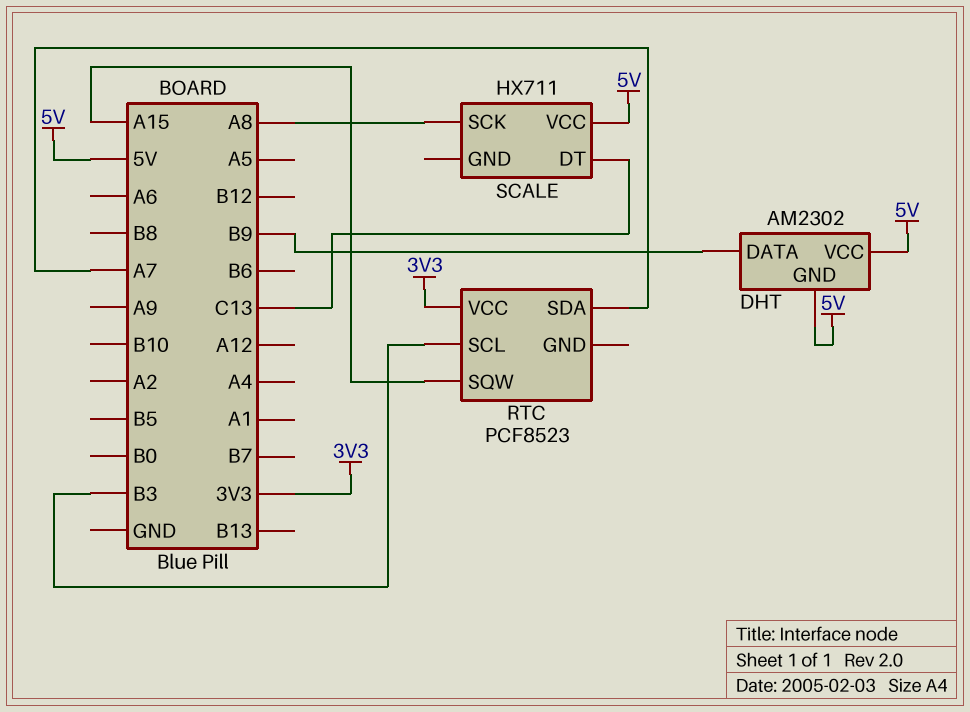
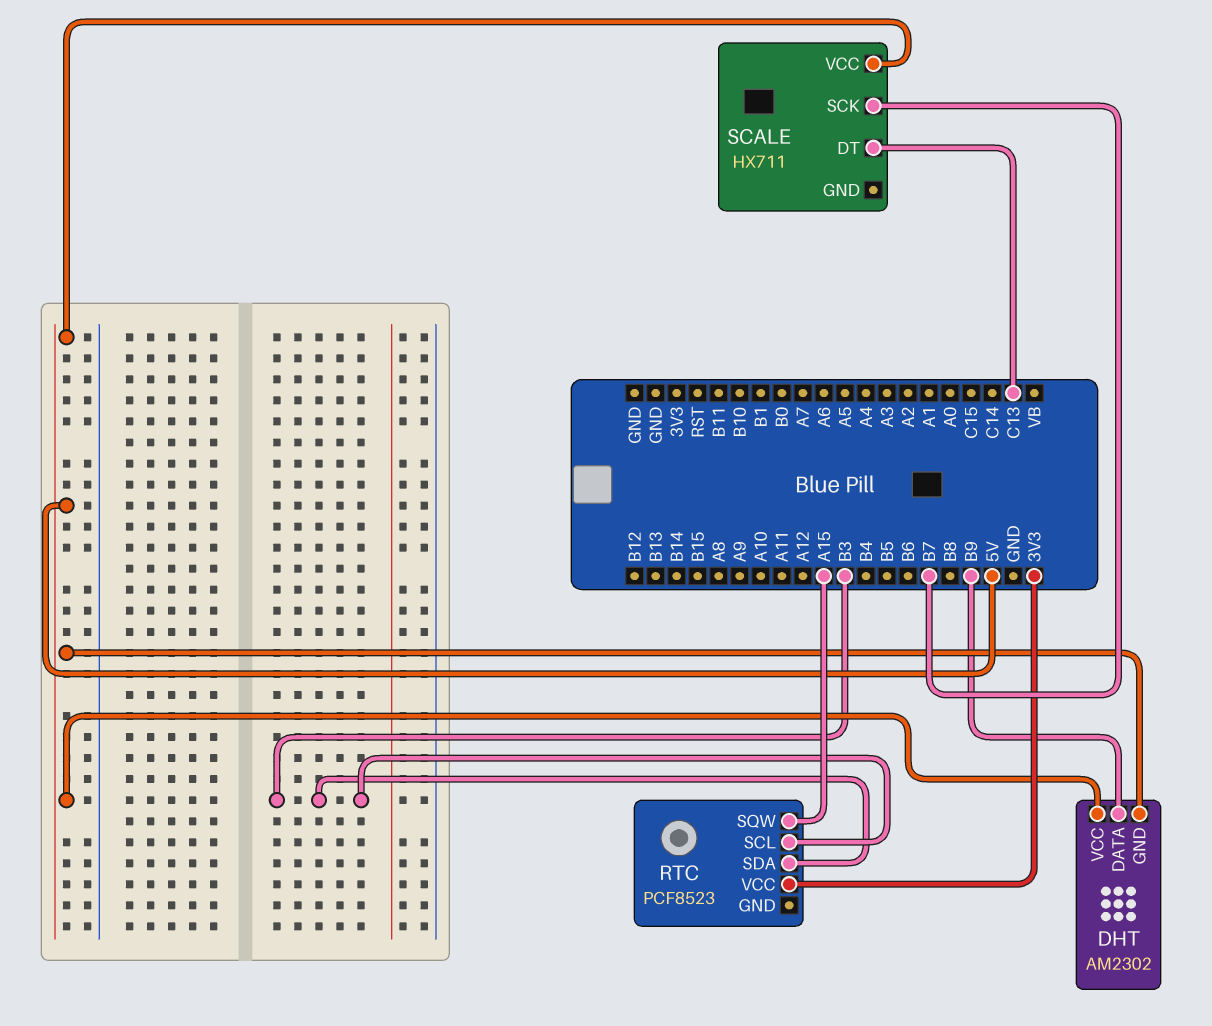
RTC pin SDA: A7 -> B3
SCALE pin SCK: A8 -> B7

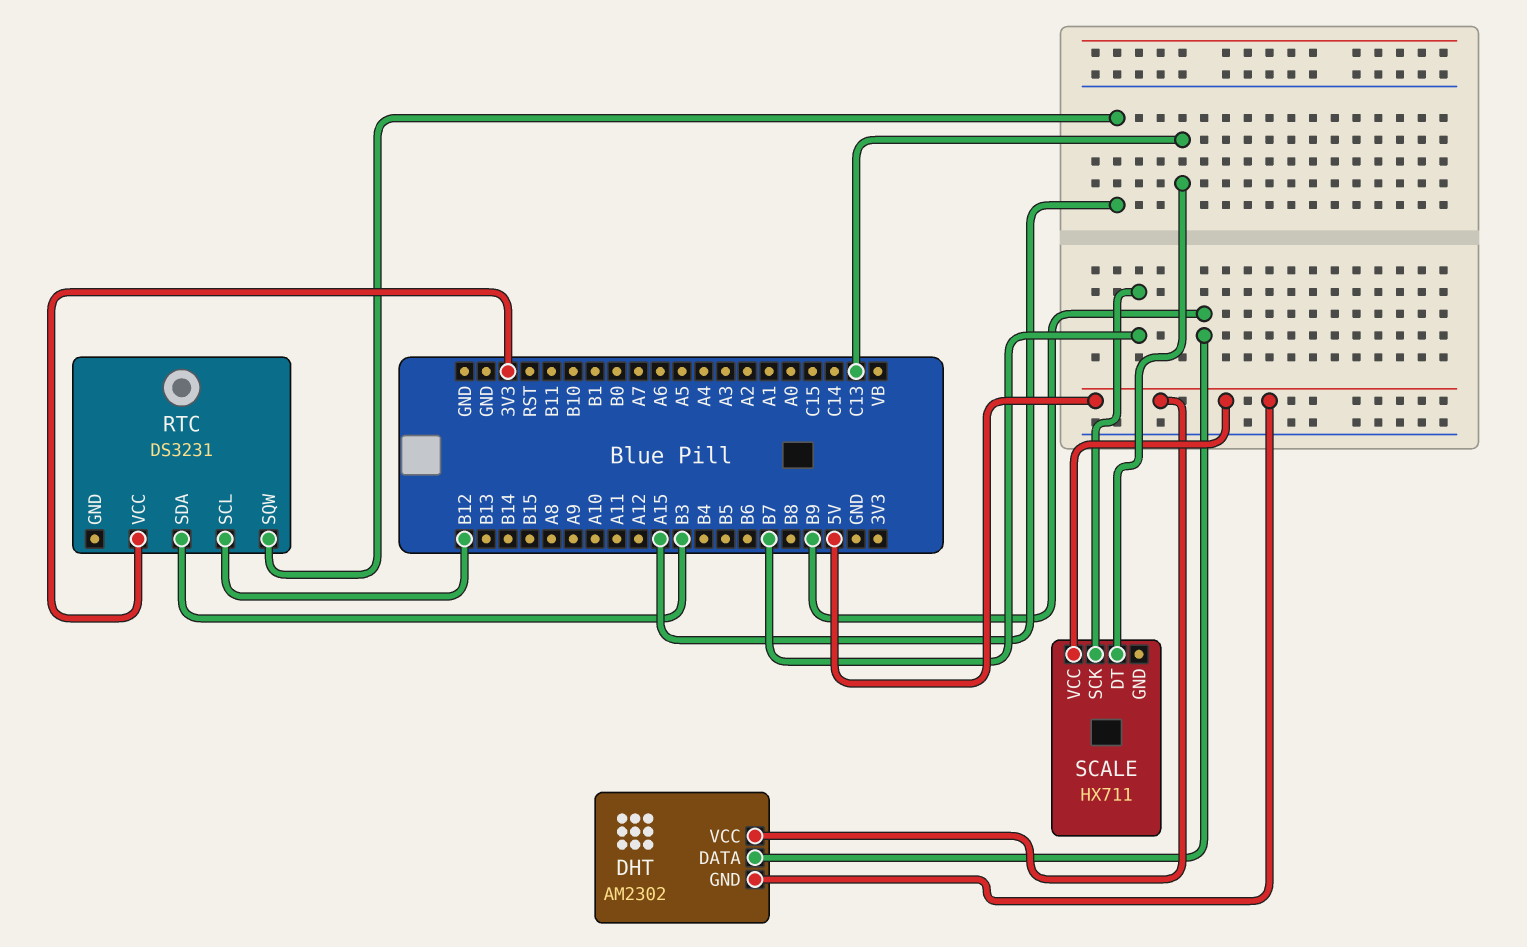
RTC: PCF8523 -> DS3231
RTC pin SCL: B3 -> B12

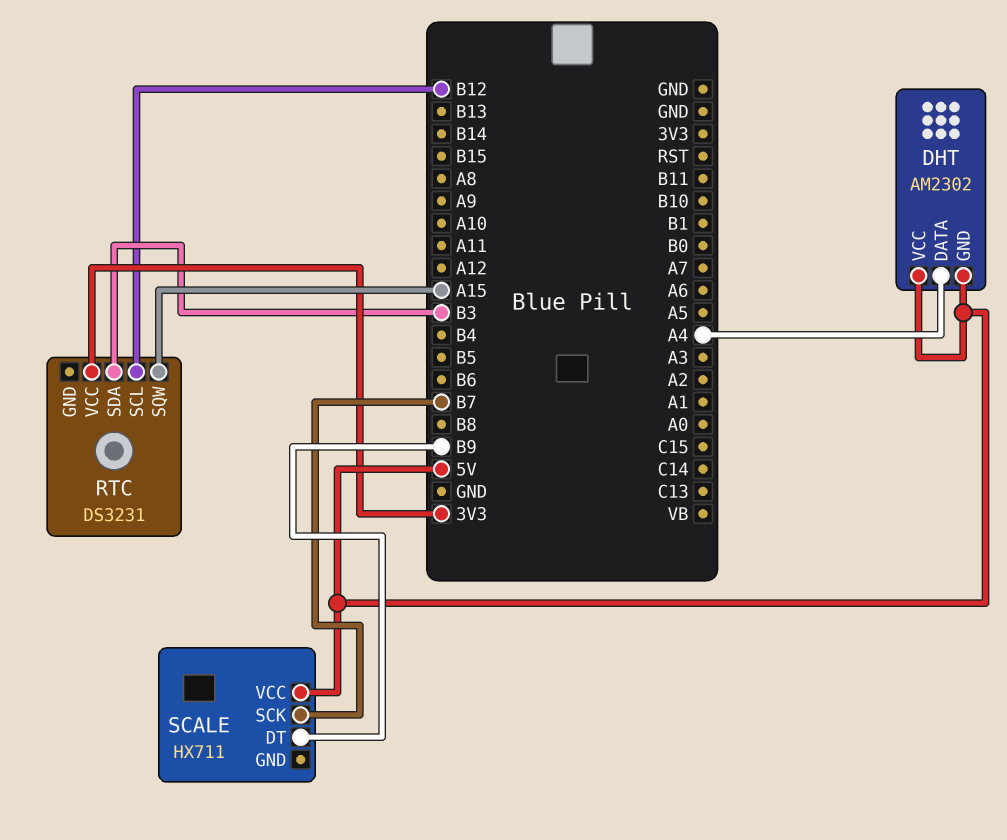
DHT pin DATA: B9 -> A4
SCALE pin DT: C13 -> B9

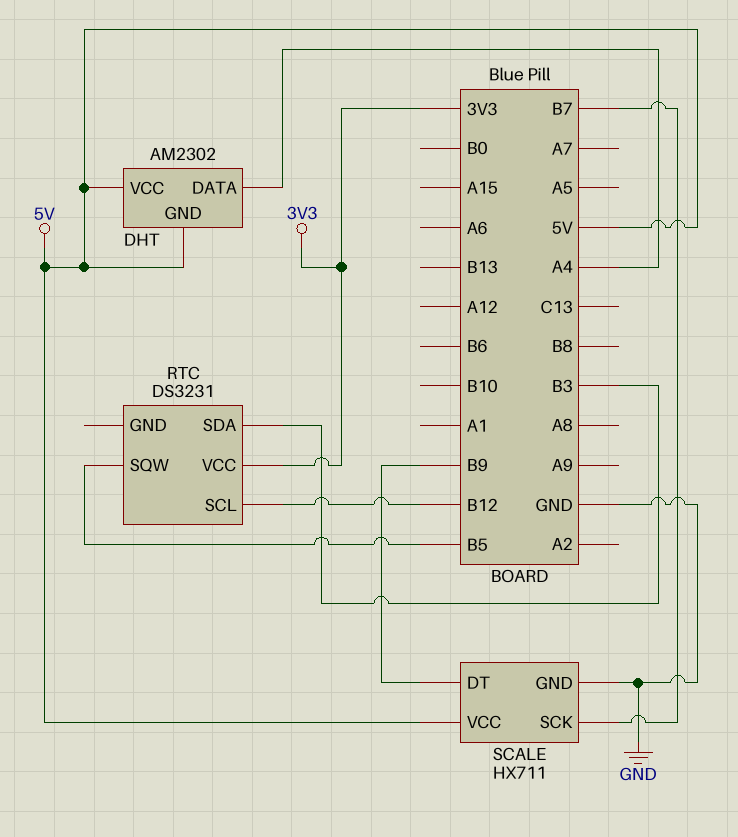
RTC pin SQW: A15 -> B5
SCALE pin GND: none -> GND

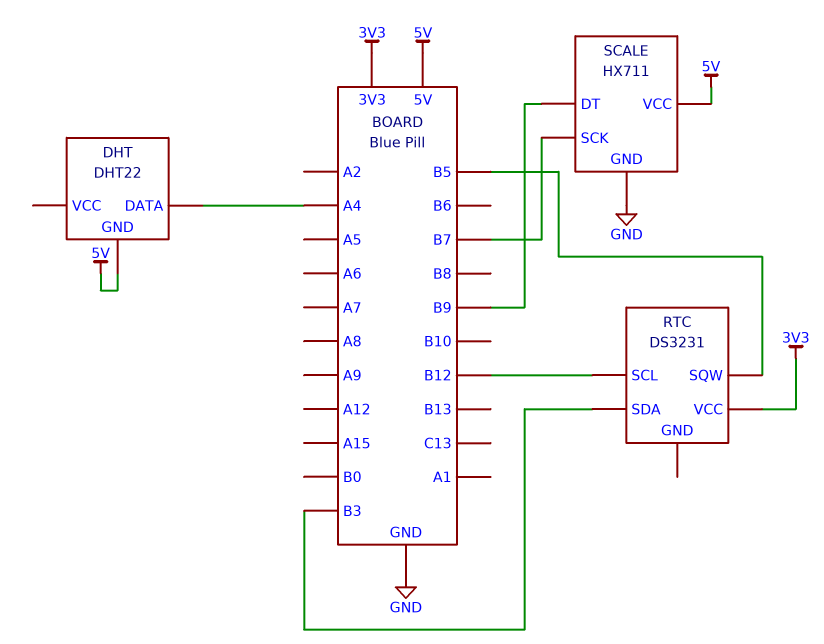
DHT: AM2302 -> DHT22
DHT pin VCC: 5V -> none

